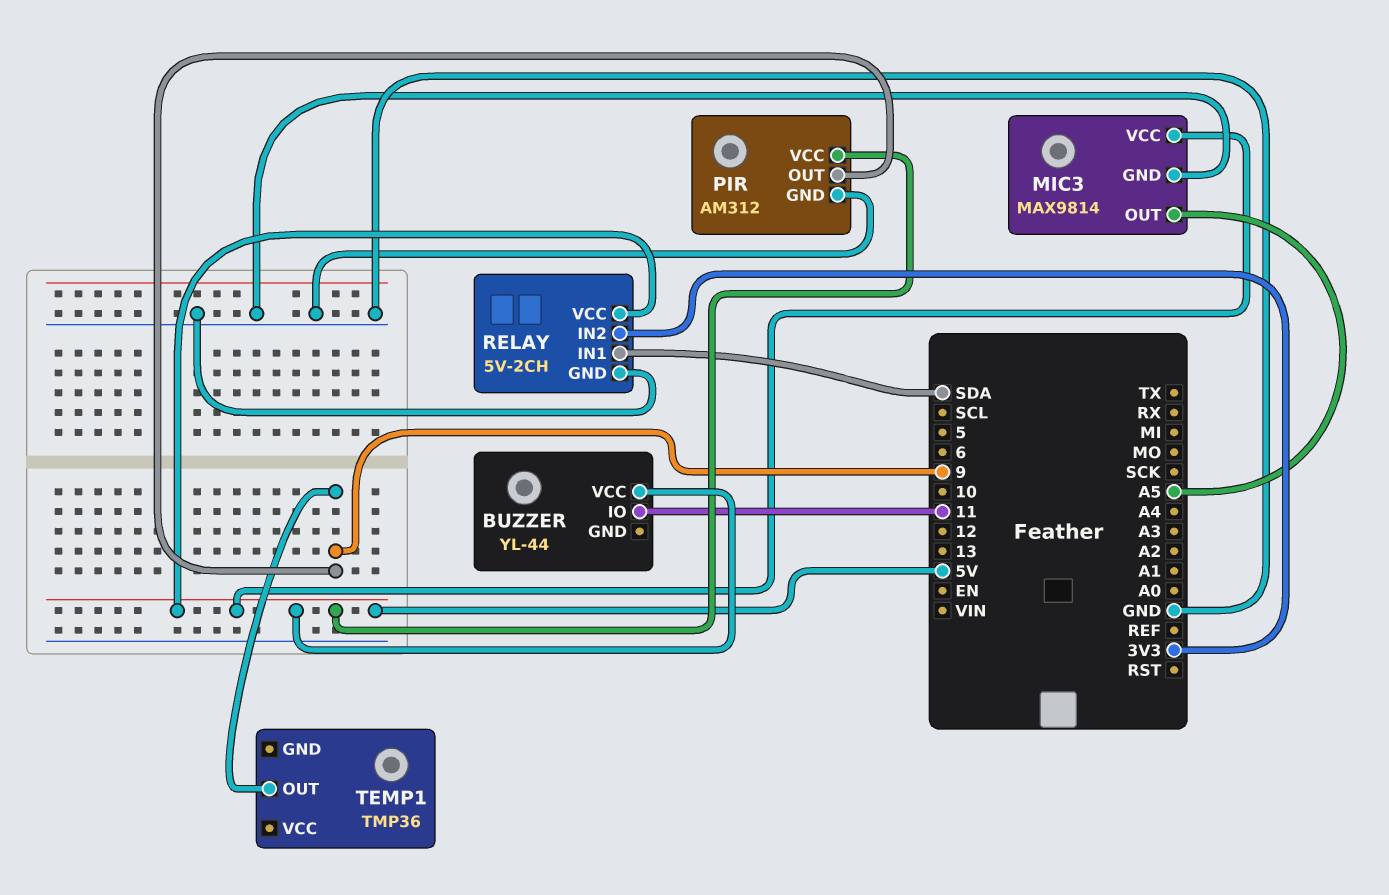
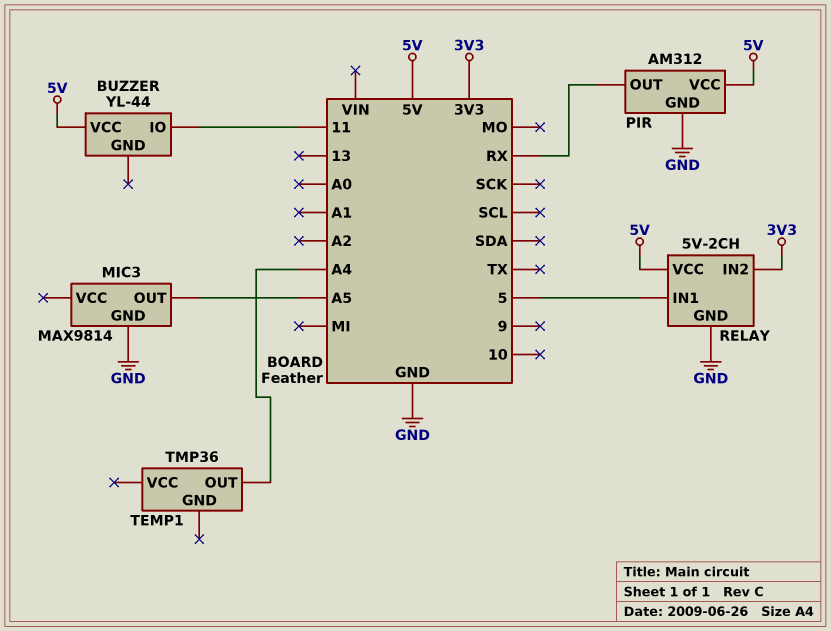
MIC3 pin VCC: 5V -> none
PIR pin OUT: 9 -> RX
RELAY pin IN1: SDA -> 5
TEMP1 pin OUT: 9 -> A4

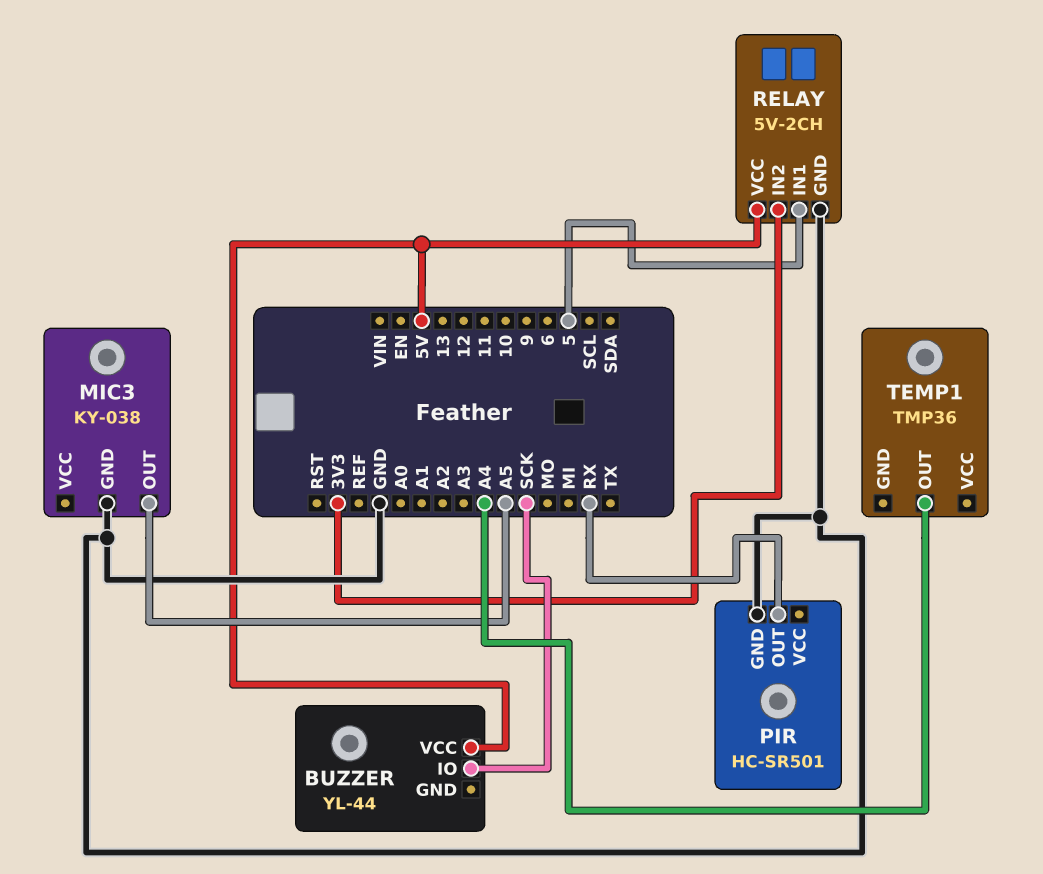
BUZZER pin IO: 11 -> SCK
MIC3: MAX9814 -> KY-038
PIR: AM312 -> HC-SR501
PIR pin VCC: 5V -> none

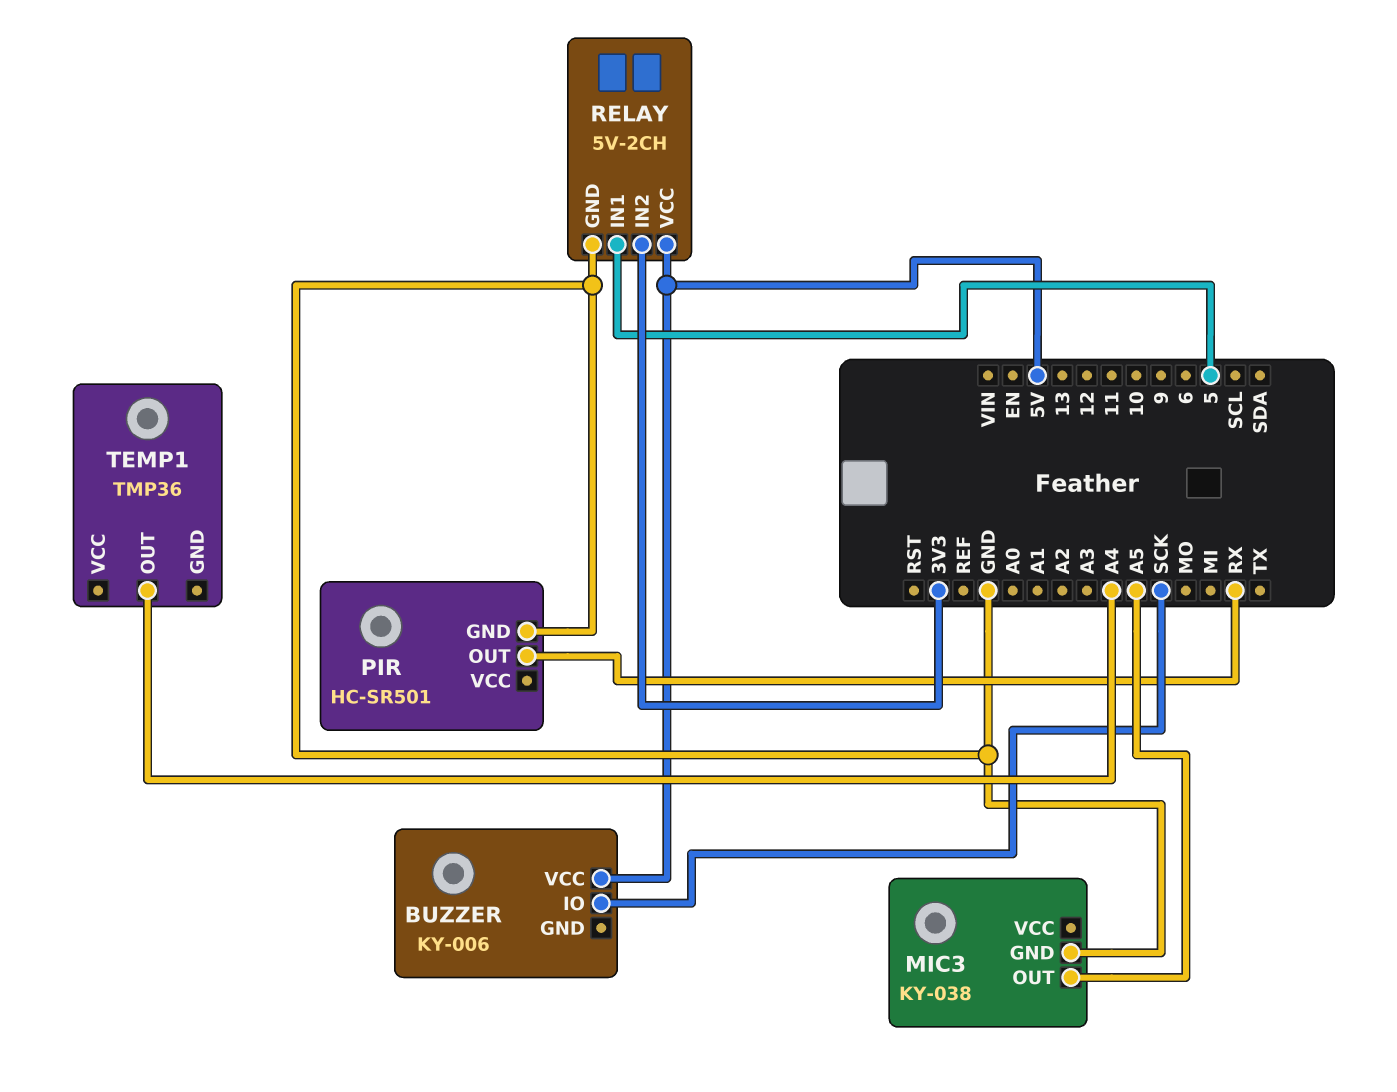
BUZZER: YL-44 -> KY-006

